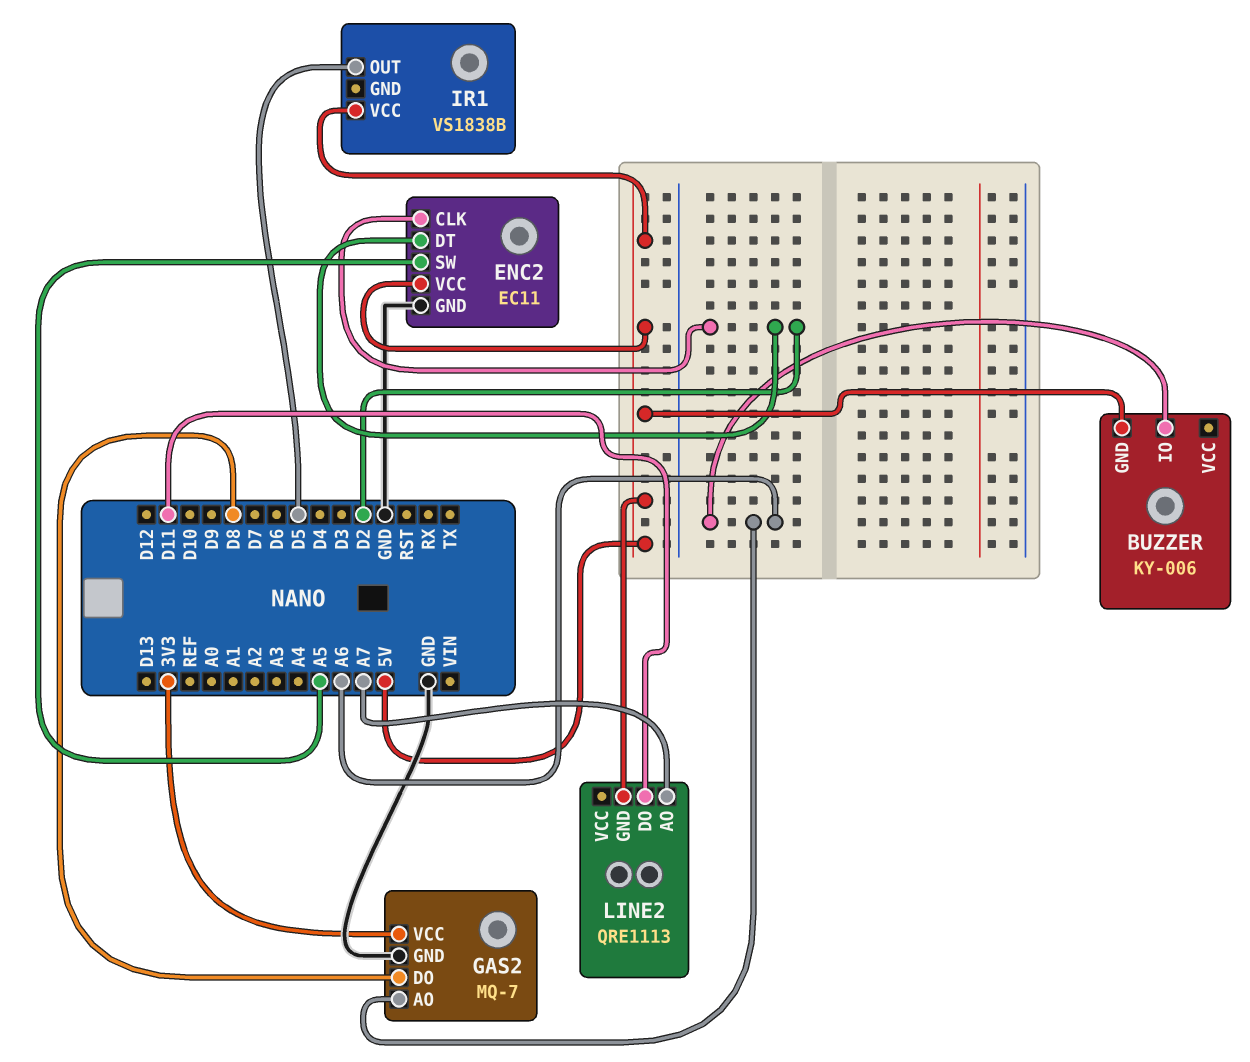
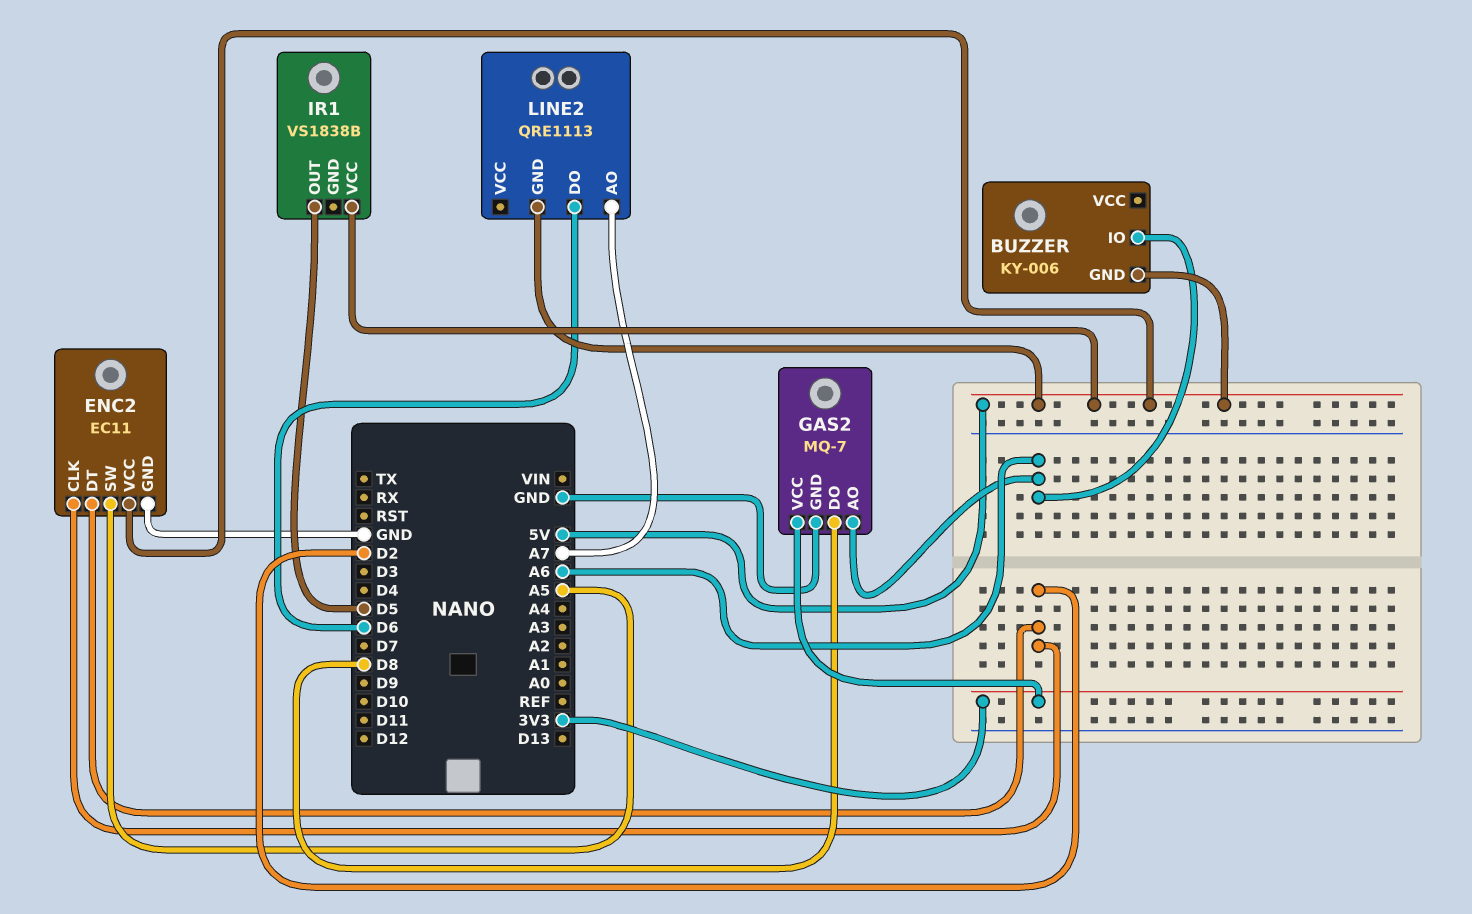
LINE2 pin DO: D11 -> D6

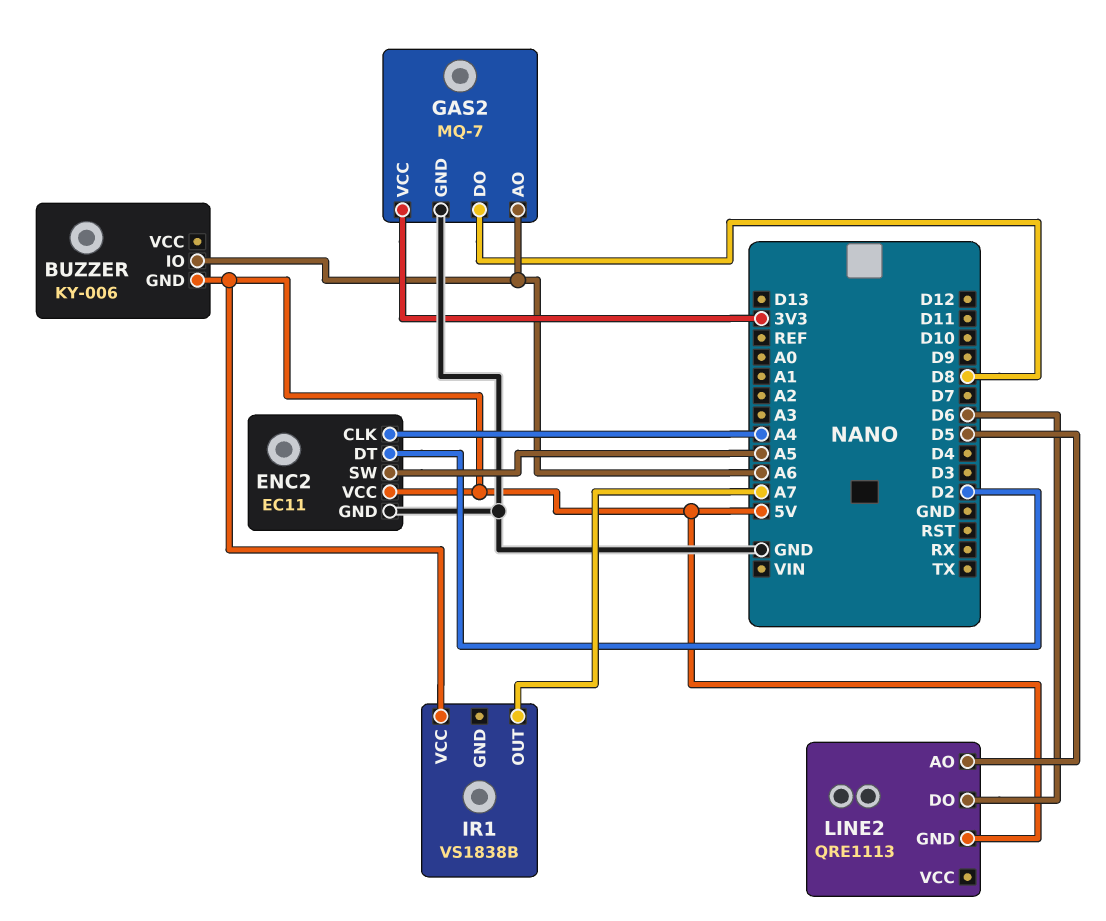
ENC2 pin CLK: D2 -> A4
IR1 pin OUT: D5 -> A7
LINE2 pin AO: A7 -> D5

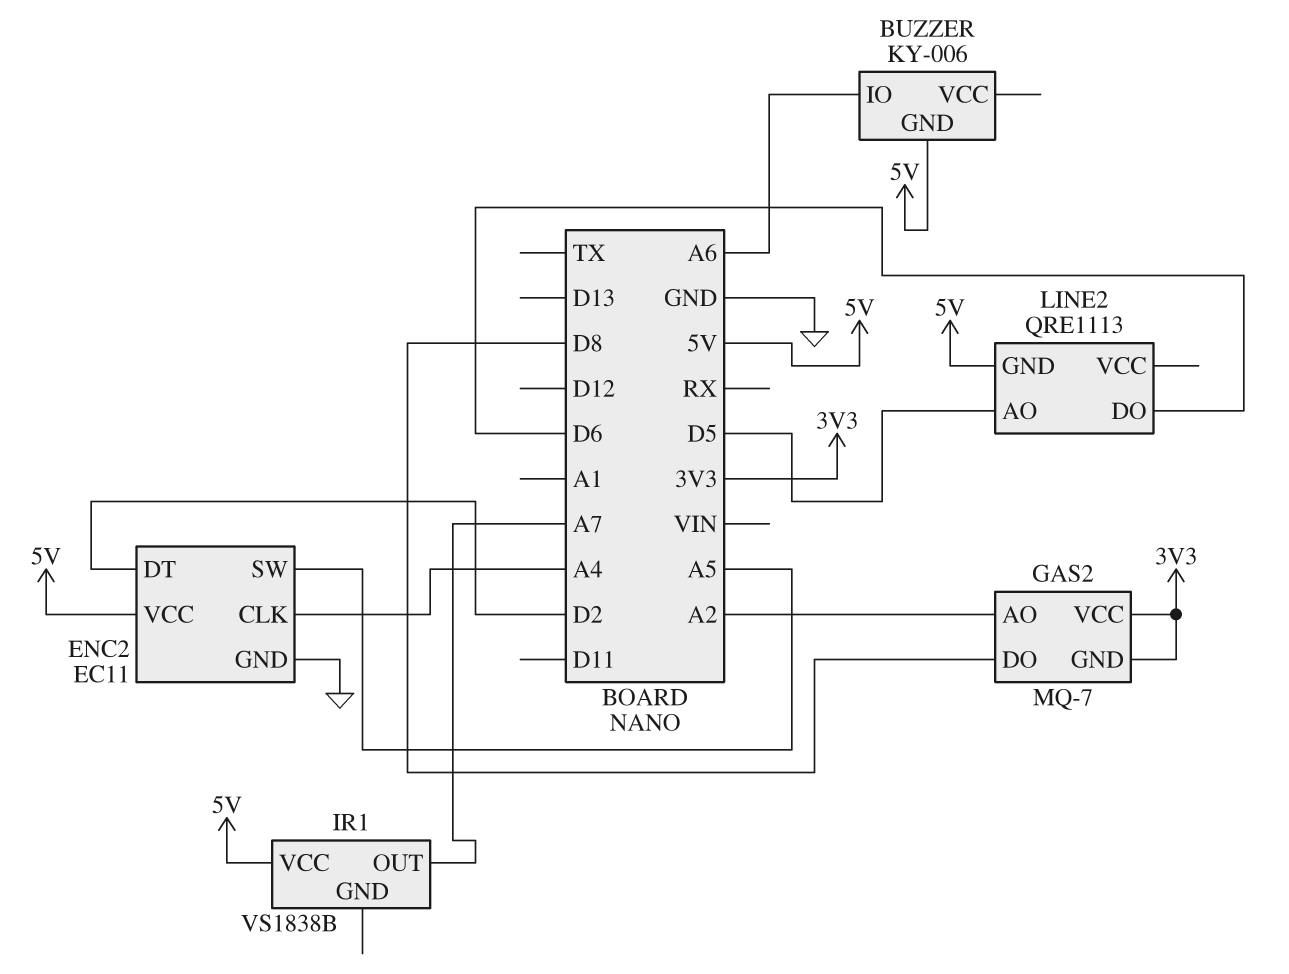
GAS2 pin AO: A6 -> A2
GAS2 pin GND: GND -> 3V3

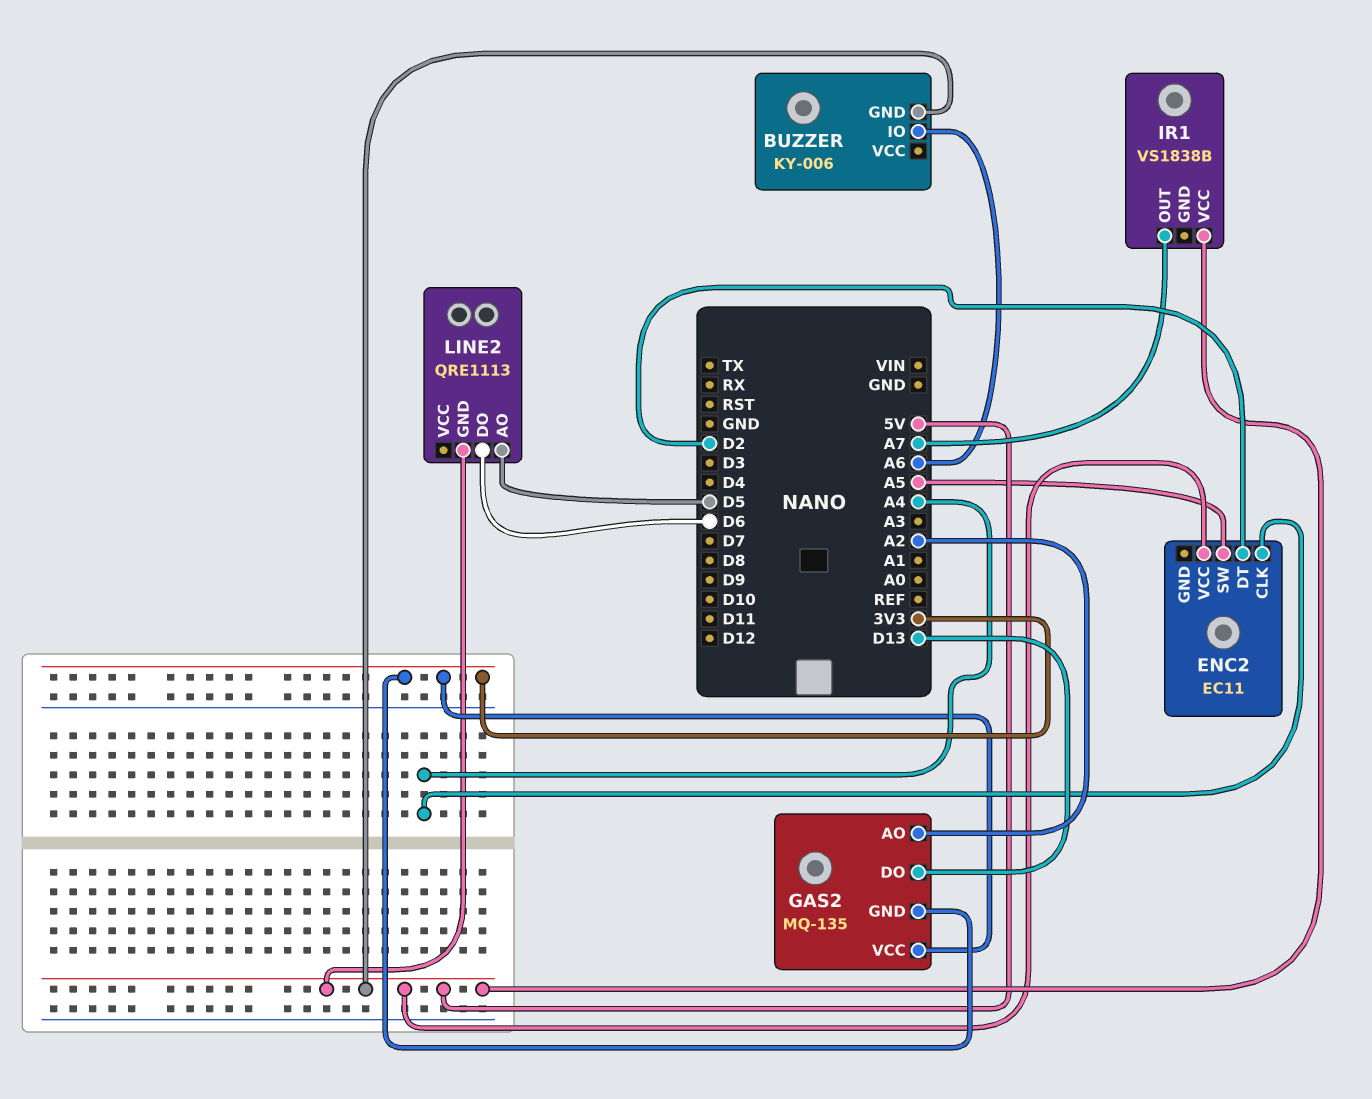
ENC2 pin GND: GND -> none
GAS2: MQ-7 -> MQ-135
GAS2 pin DO: D8 -> D13

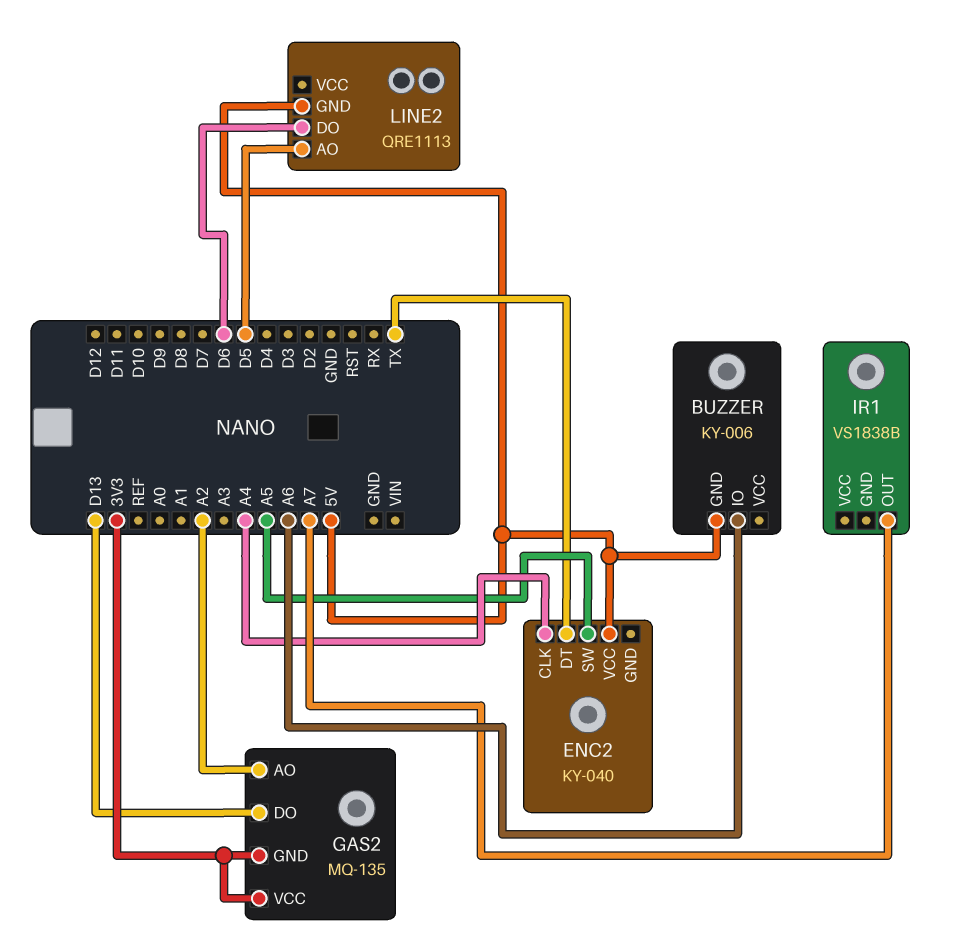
ENC2: EC11 -> KY-040
ENC2 pin DT: D2 -> TX
IR1 pin VCC: 5V -> none

